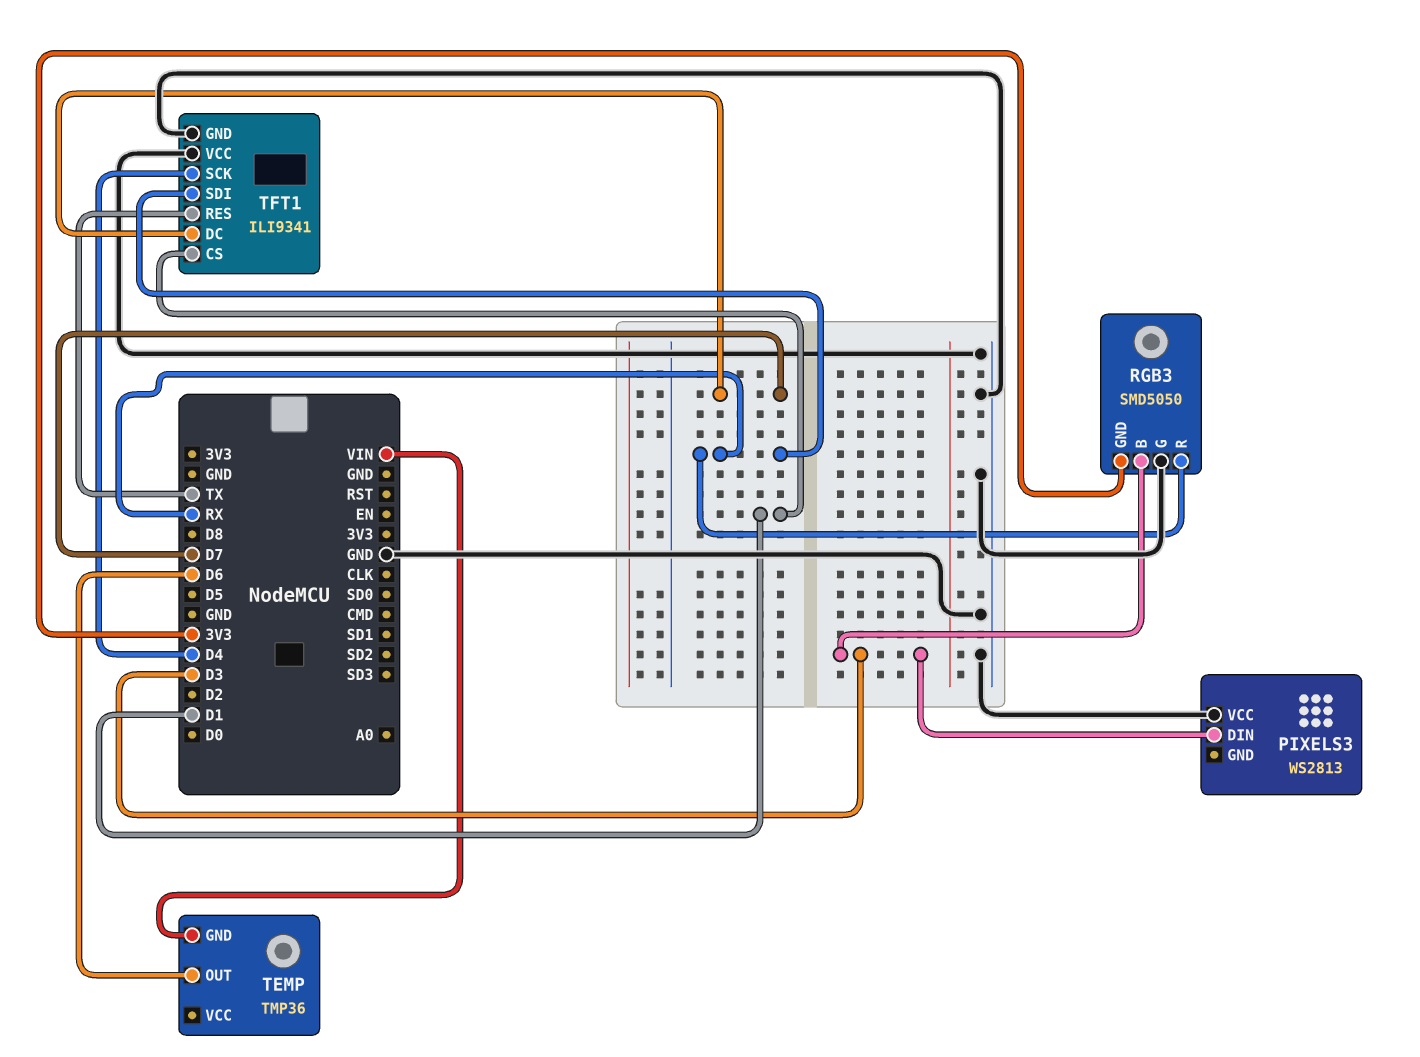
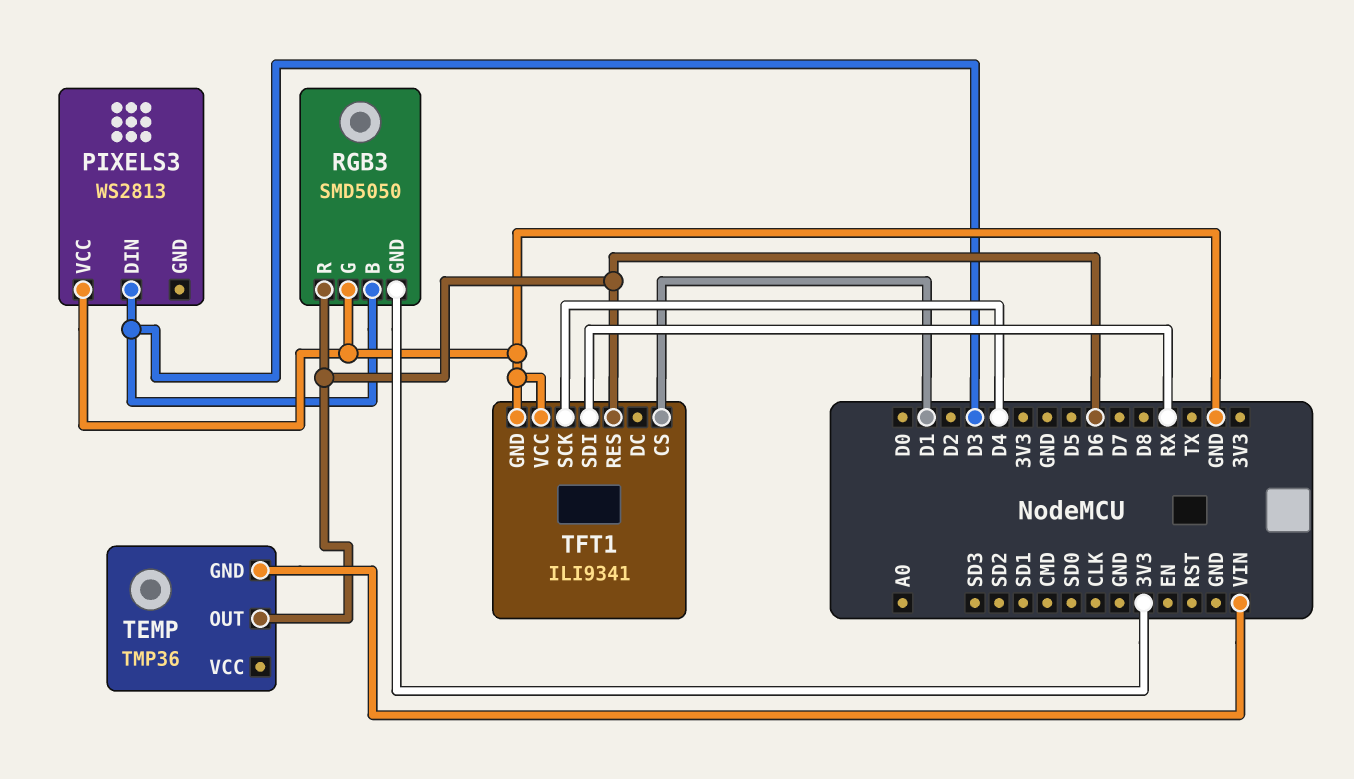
RGB3 pin R: RX -> D6
TFT1 pin DC: D7 -> none
TFT1 pin RES: TX -> D6

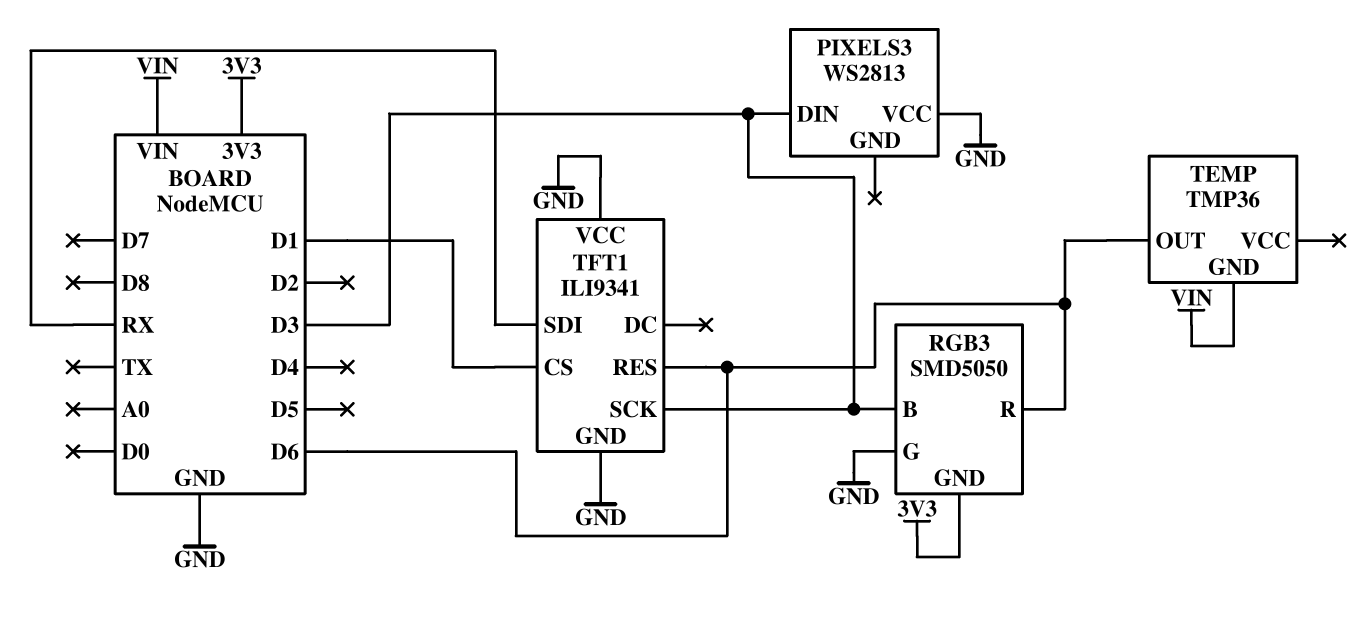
TFT1 pin SCK: D4 -> D3

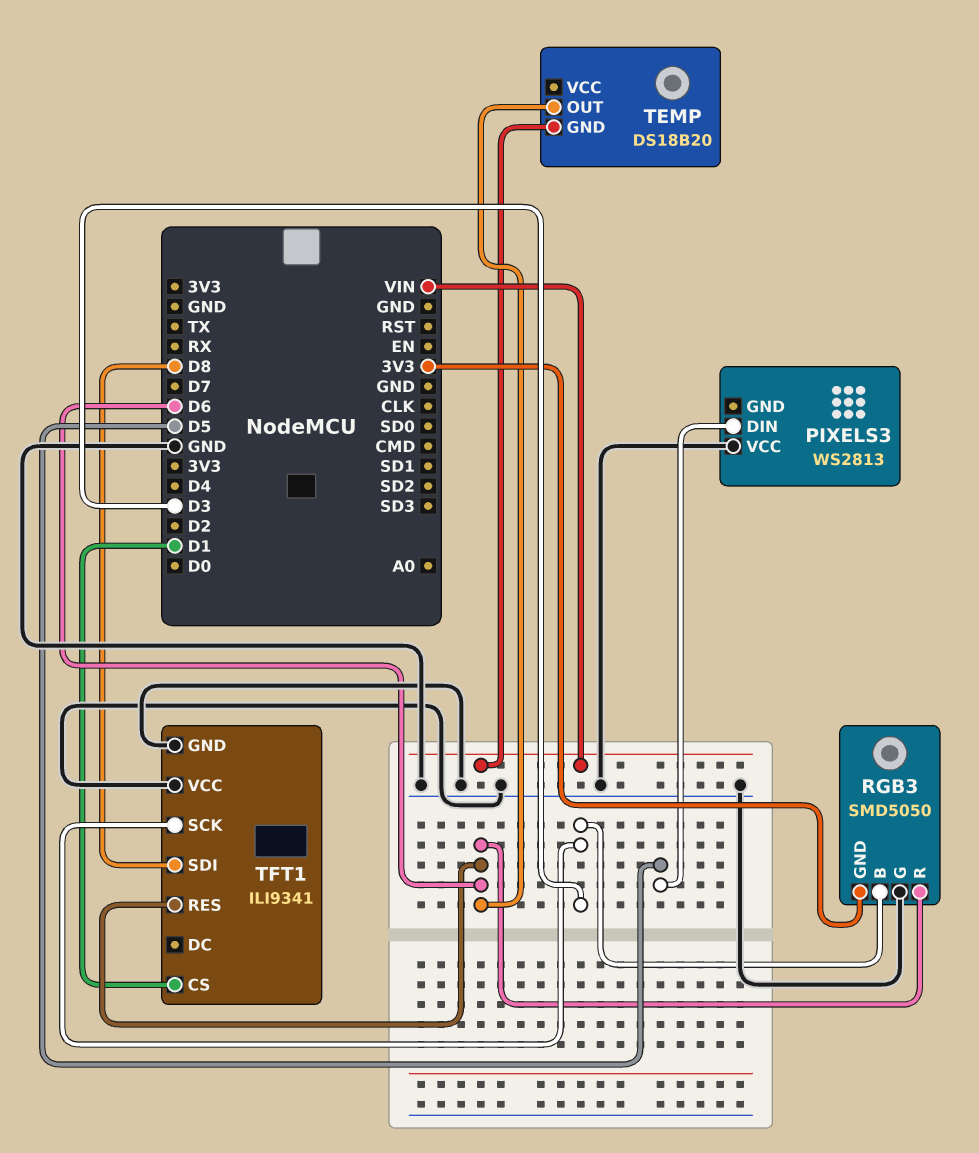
PIXELS3 pin DIN: D3 -> D5
TEMP: TMP36 -> DS18B20
TFT1 pin SDI: RX -> D8

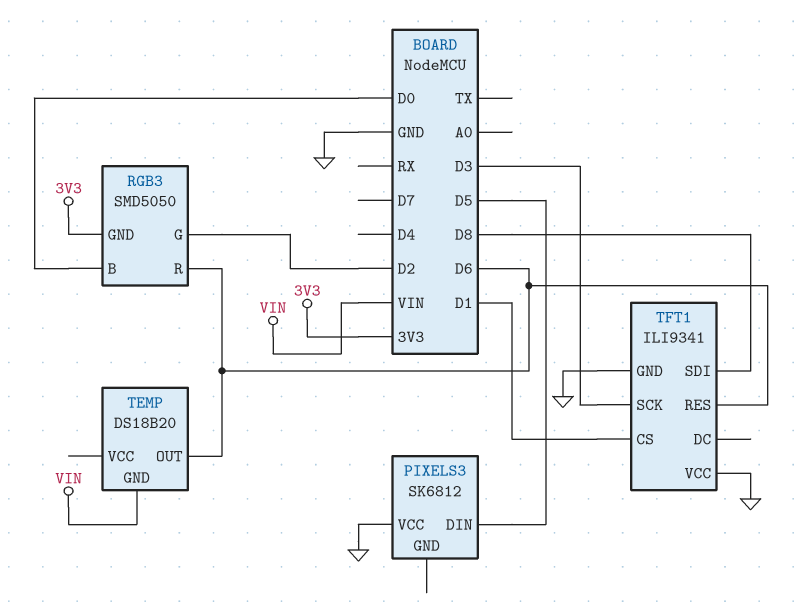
PIXELS3: WS2813 -> SK6812
RGB3 pin B: D3 -> D0
RGB3 pin G: GND -> D2

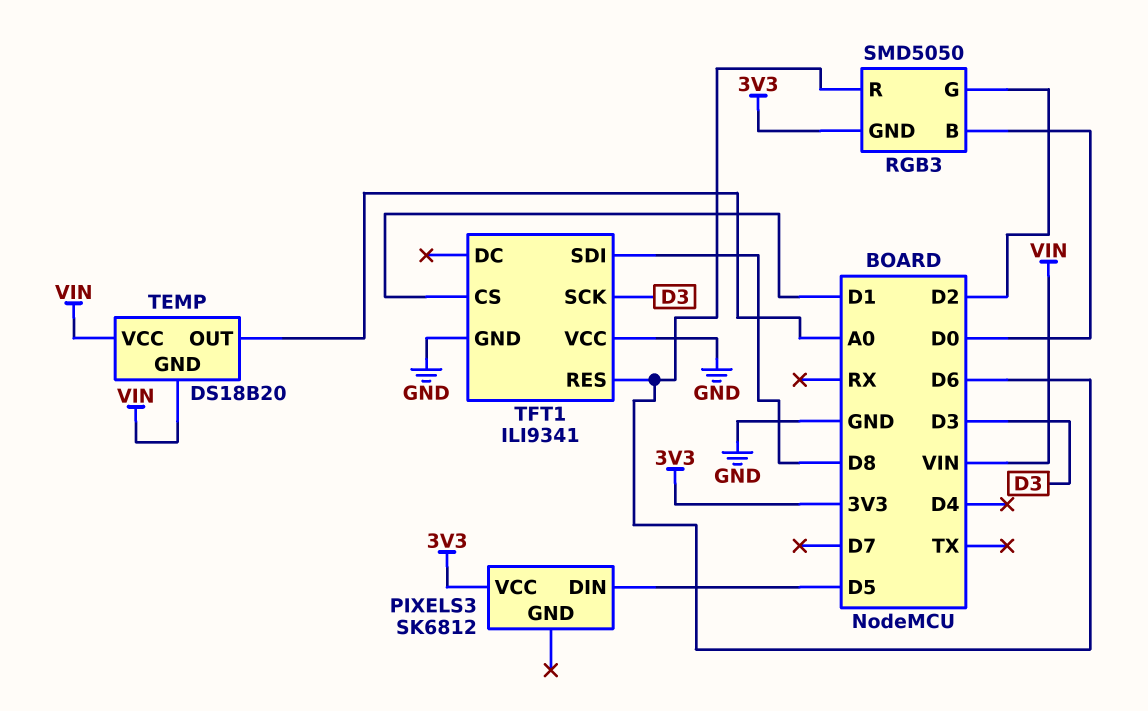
PIXELS3 pin VCC: GND -> 3V3
TEMP pin OUT: D6 -> A0
TEMP pin VCC: none -> VIN

